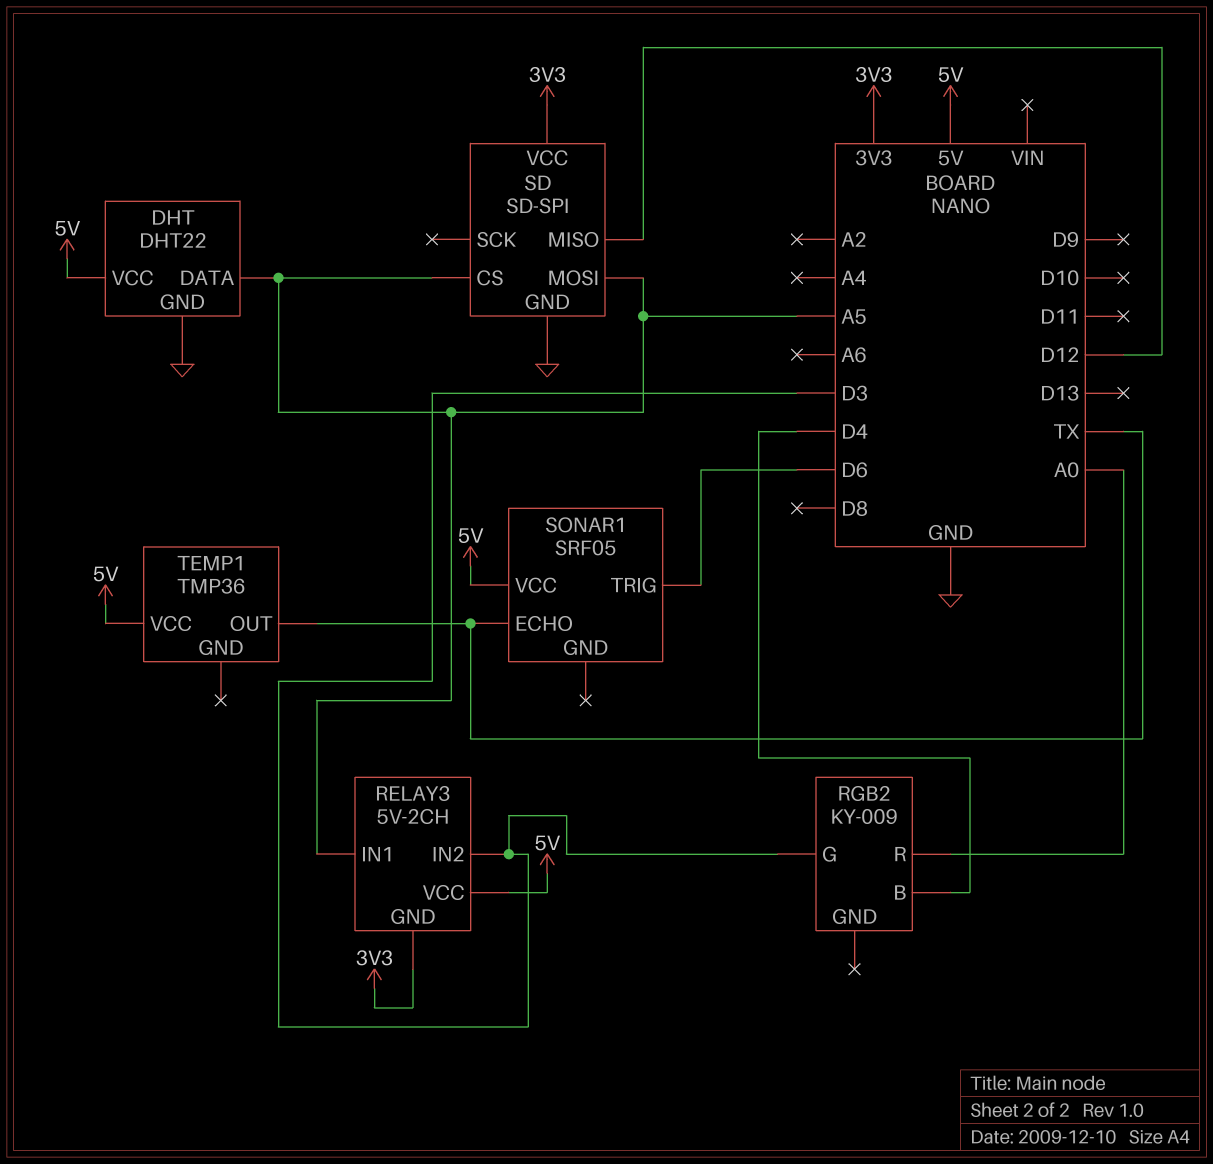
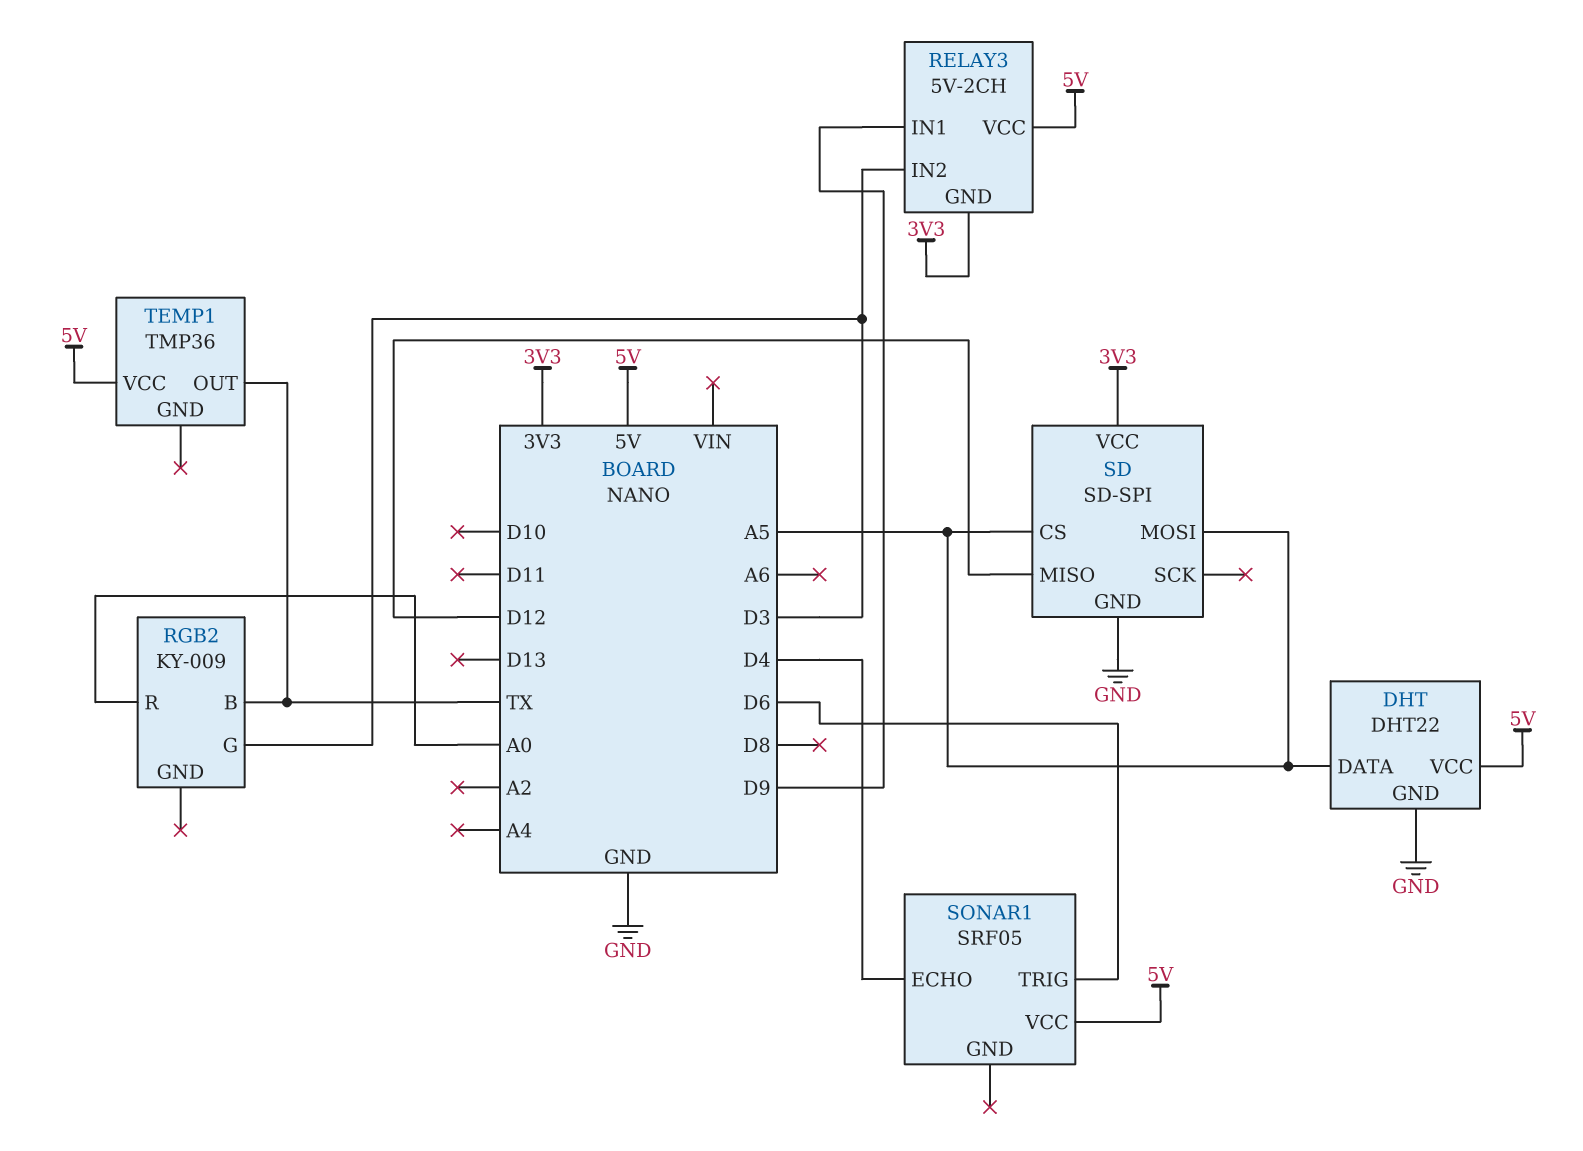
RELAY3 pin IN1: A5 -> D9
RGB2 pin B: D4 -> TX
SONAR1 pin ECHO: TX -> D4

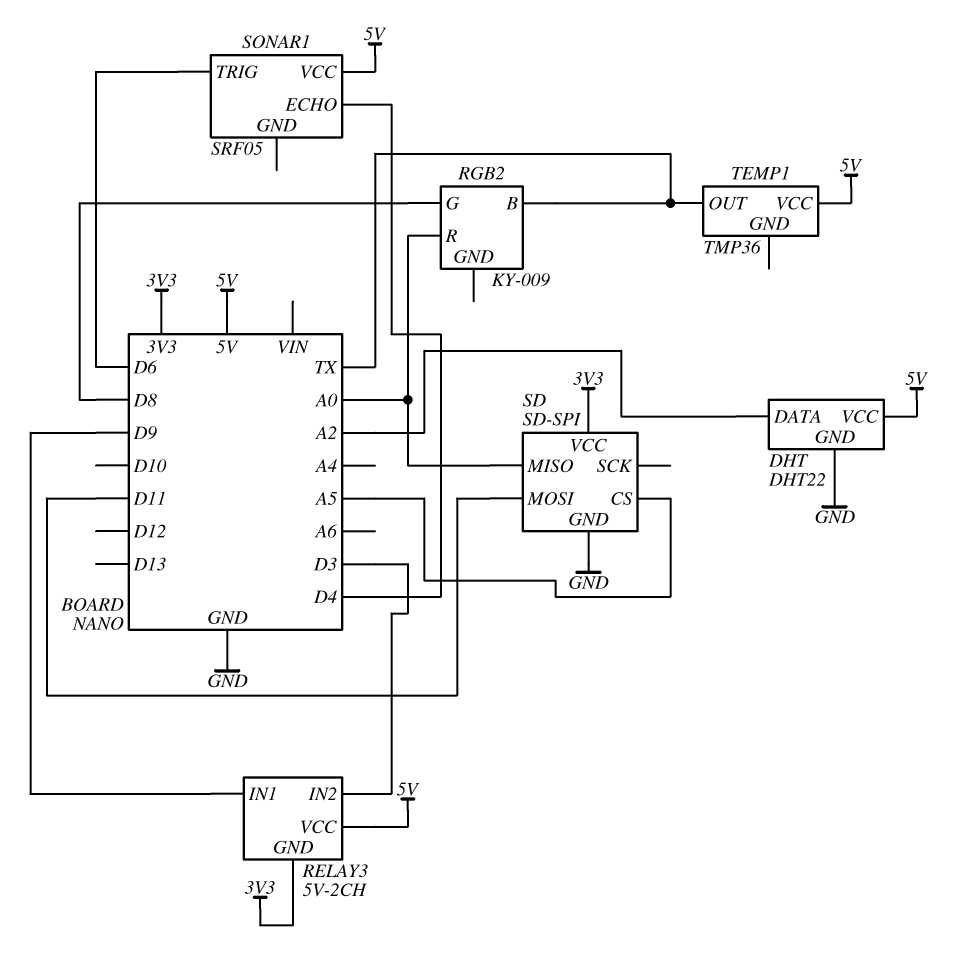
DHT pin DATA: A5 -> A2
RGB2 pin G: D3 -> D8
SD pin MISO: D12 -> A0
SD pin MOSI: A5 -> D11

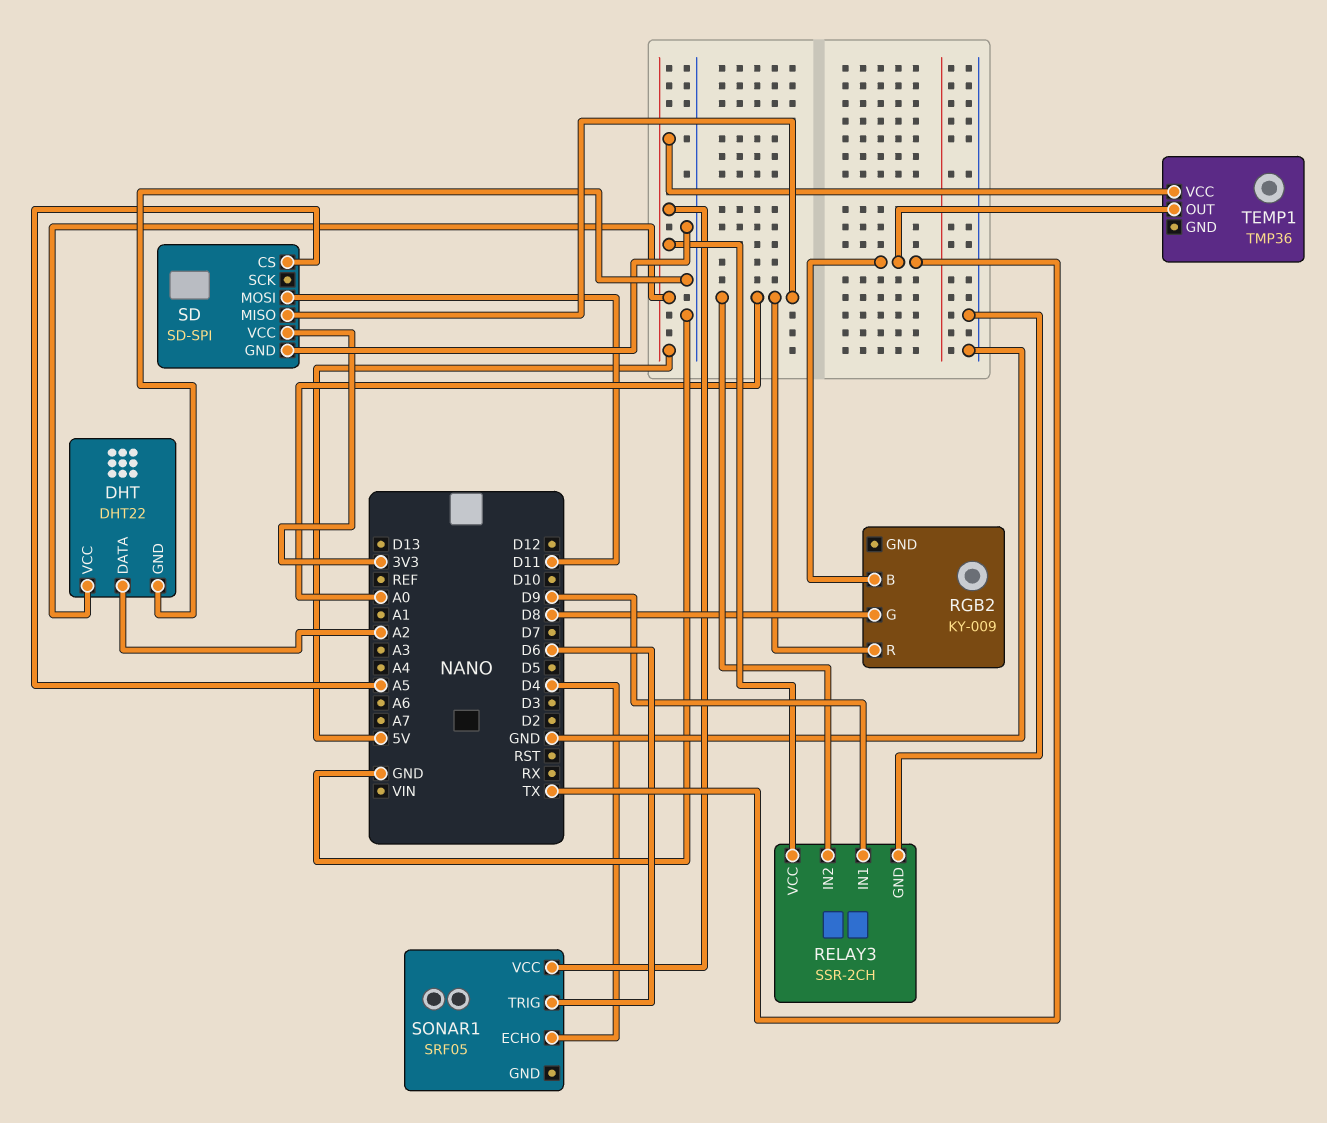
RELAY3: 5V-2CH -> SSR-2CH
RELAY3 pin GND: 3V3 -> GND
RELAY3 pin IN2: D3 -> A0

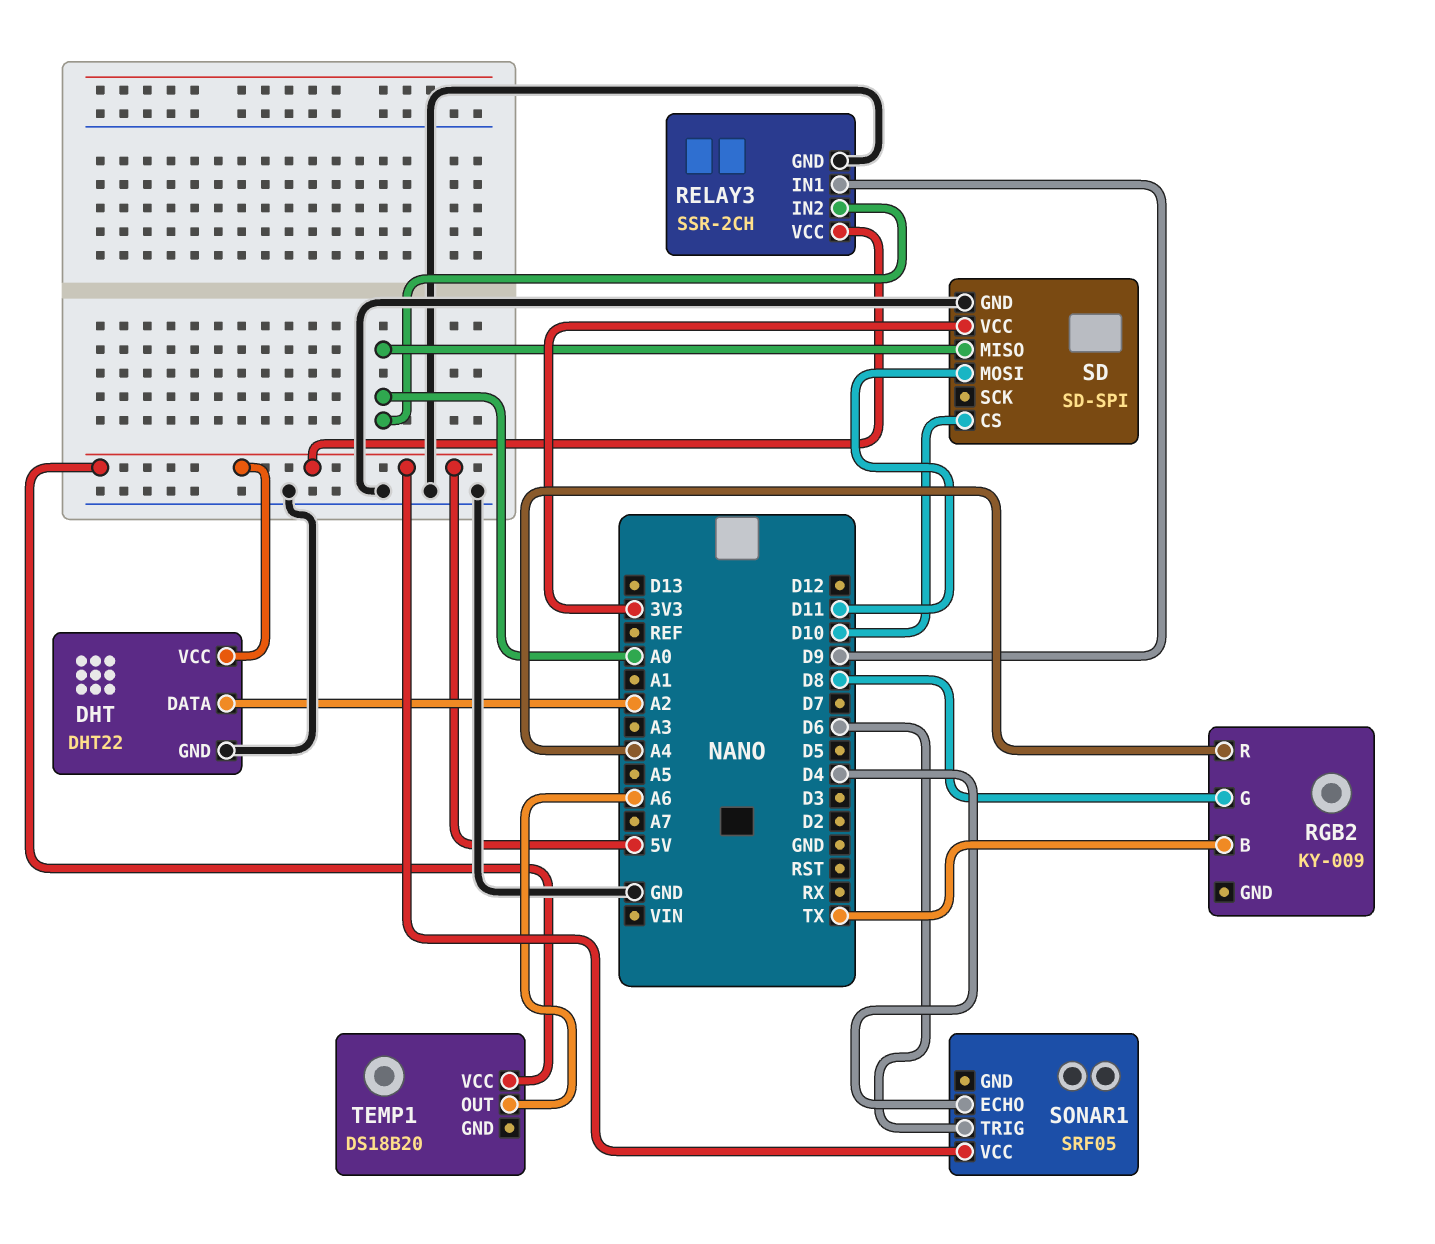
RGB2 pin R: A0 -> A4
SD pin CS: A5 -> D10
TEMP1: TMP36 -> DS18B20
TEMP1 pin OUT: TX -> A6

